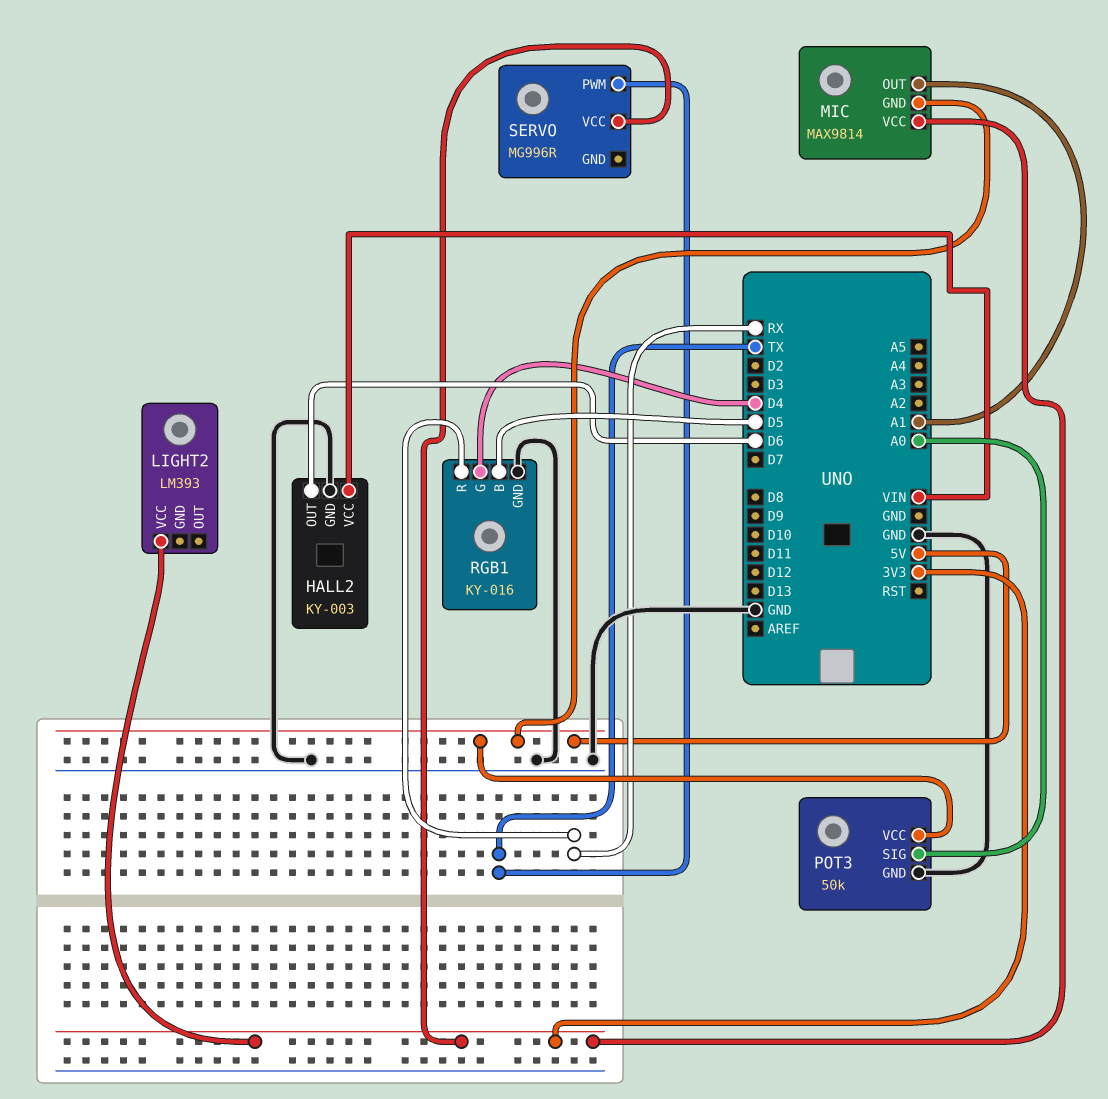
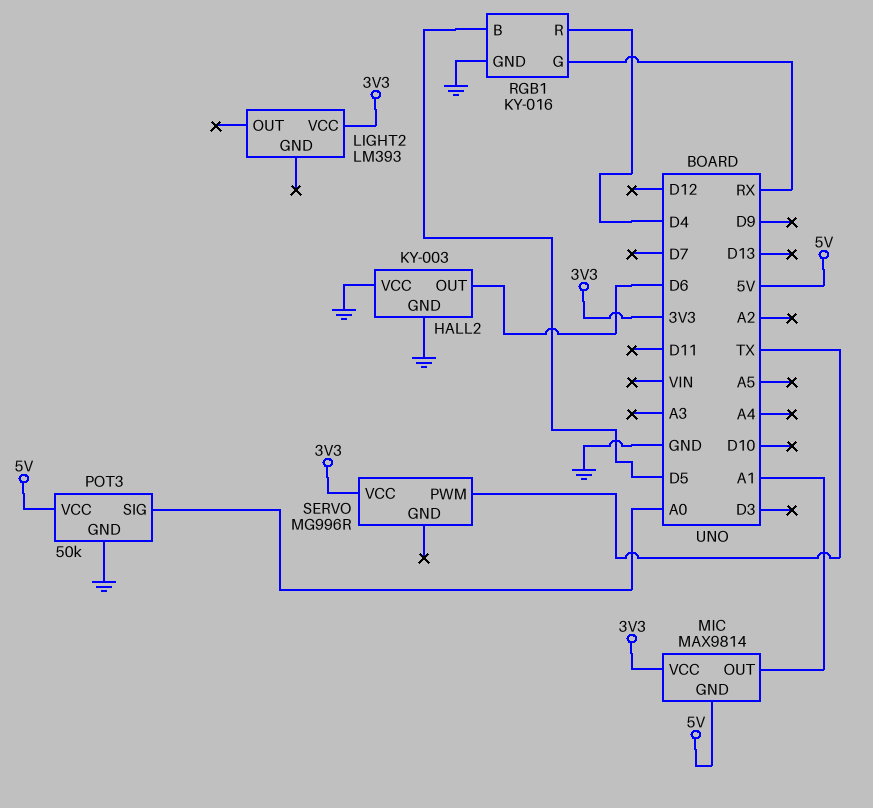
HALL2 pin VCC: VIN -> GND
RGB1 pin G: D4 -> RX
RGB1 pin R: RX -> D4

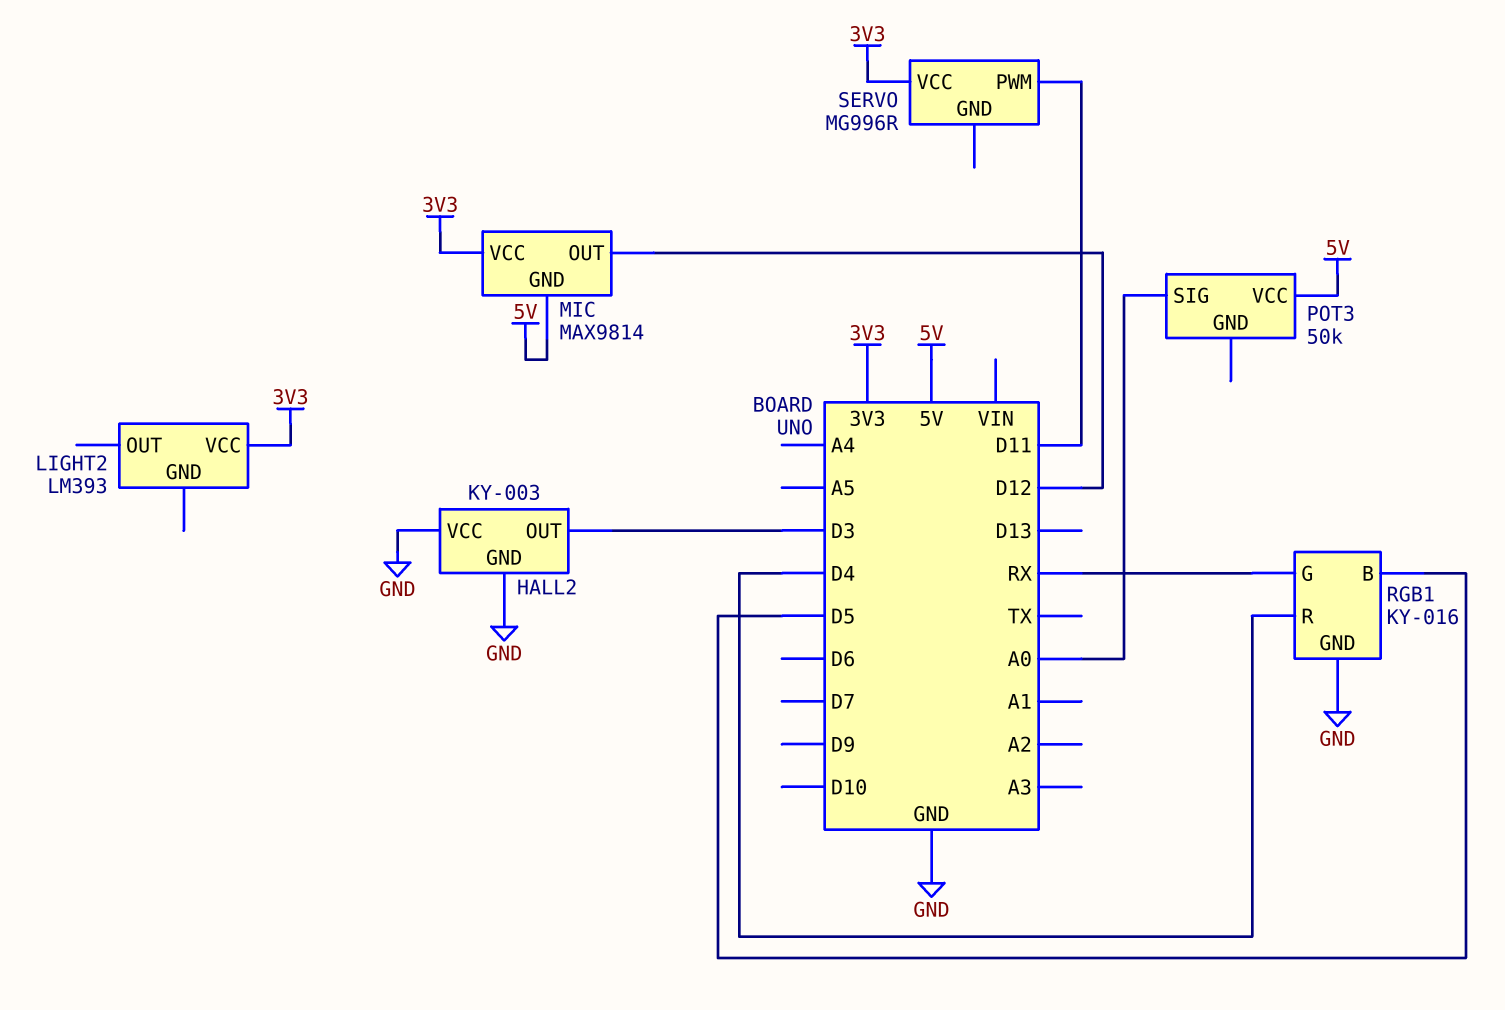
HALL2 pin OUT: D6 -> D3
MIC pin OUT: A1 -> D12
POT3 pin GND: GND -> none
SERVO pin PWM: TX -> D11

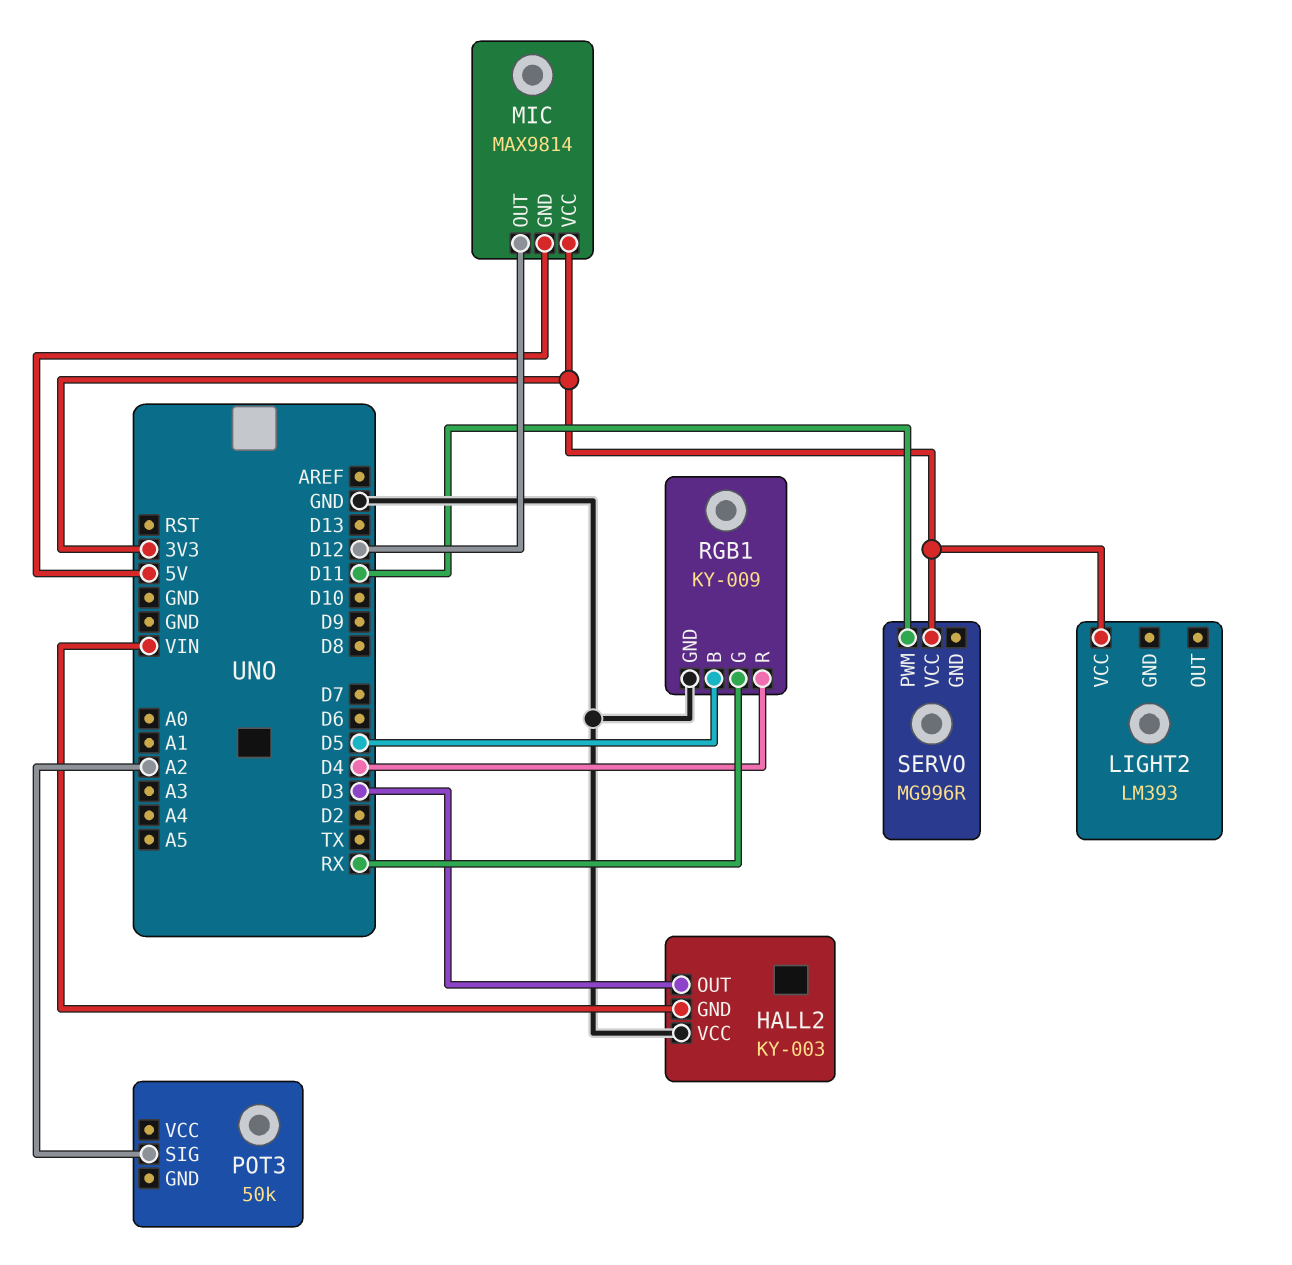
HALL2 pin GND: GND -> VIN
POT3 pin SIG: A0 -> A2
POT3 pin VCC: 5V -> none
RGB1: KY-016 -> KY-009

